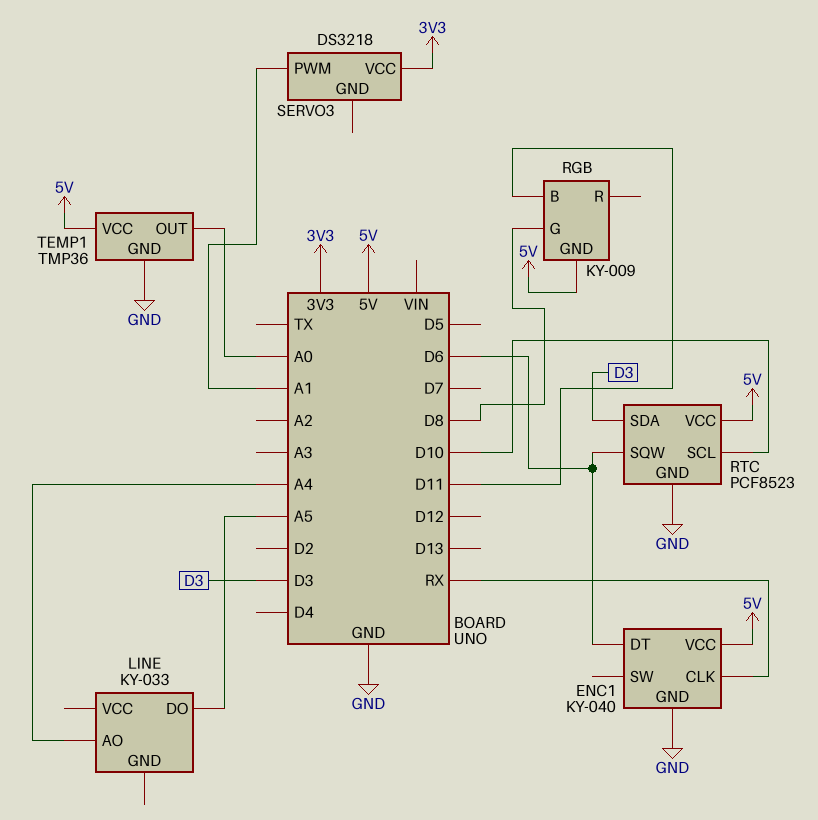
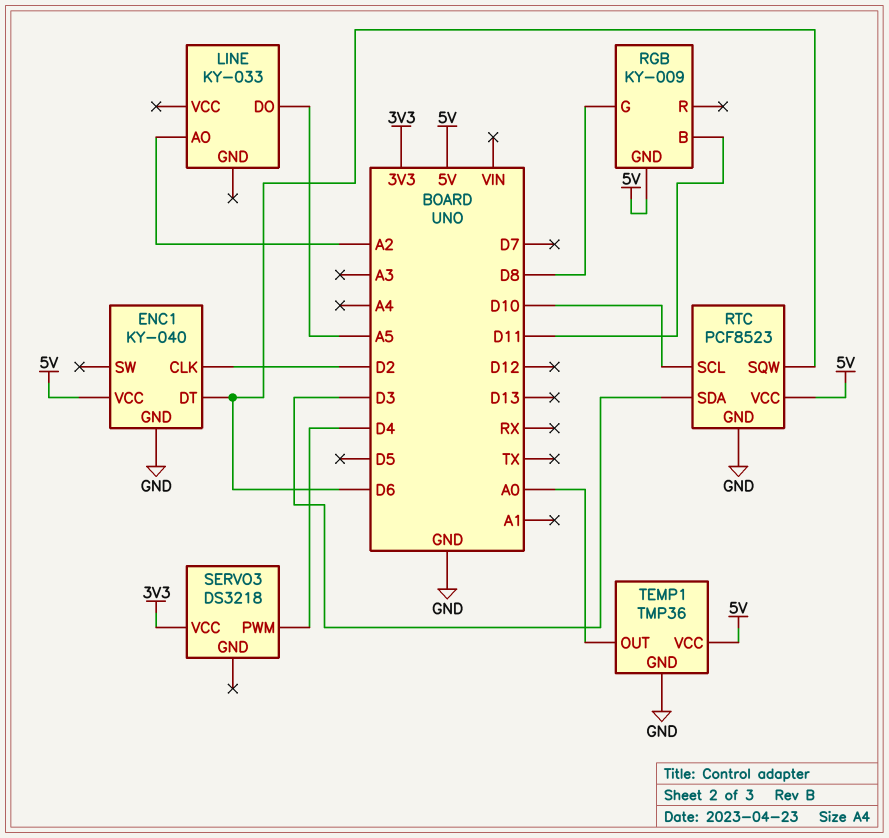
ENC1 pin CLK: RX -> D2
LINE pin AO: A4 -> A2
SERVO3 pin PWM: A1 -> D4

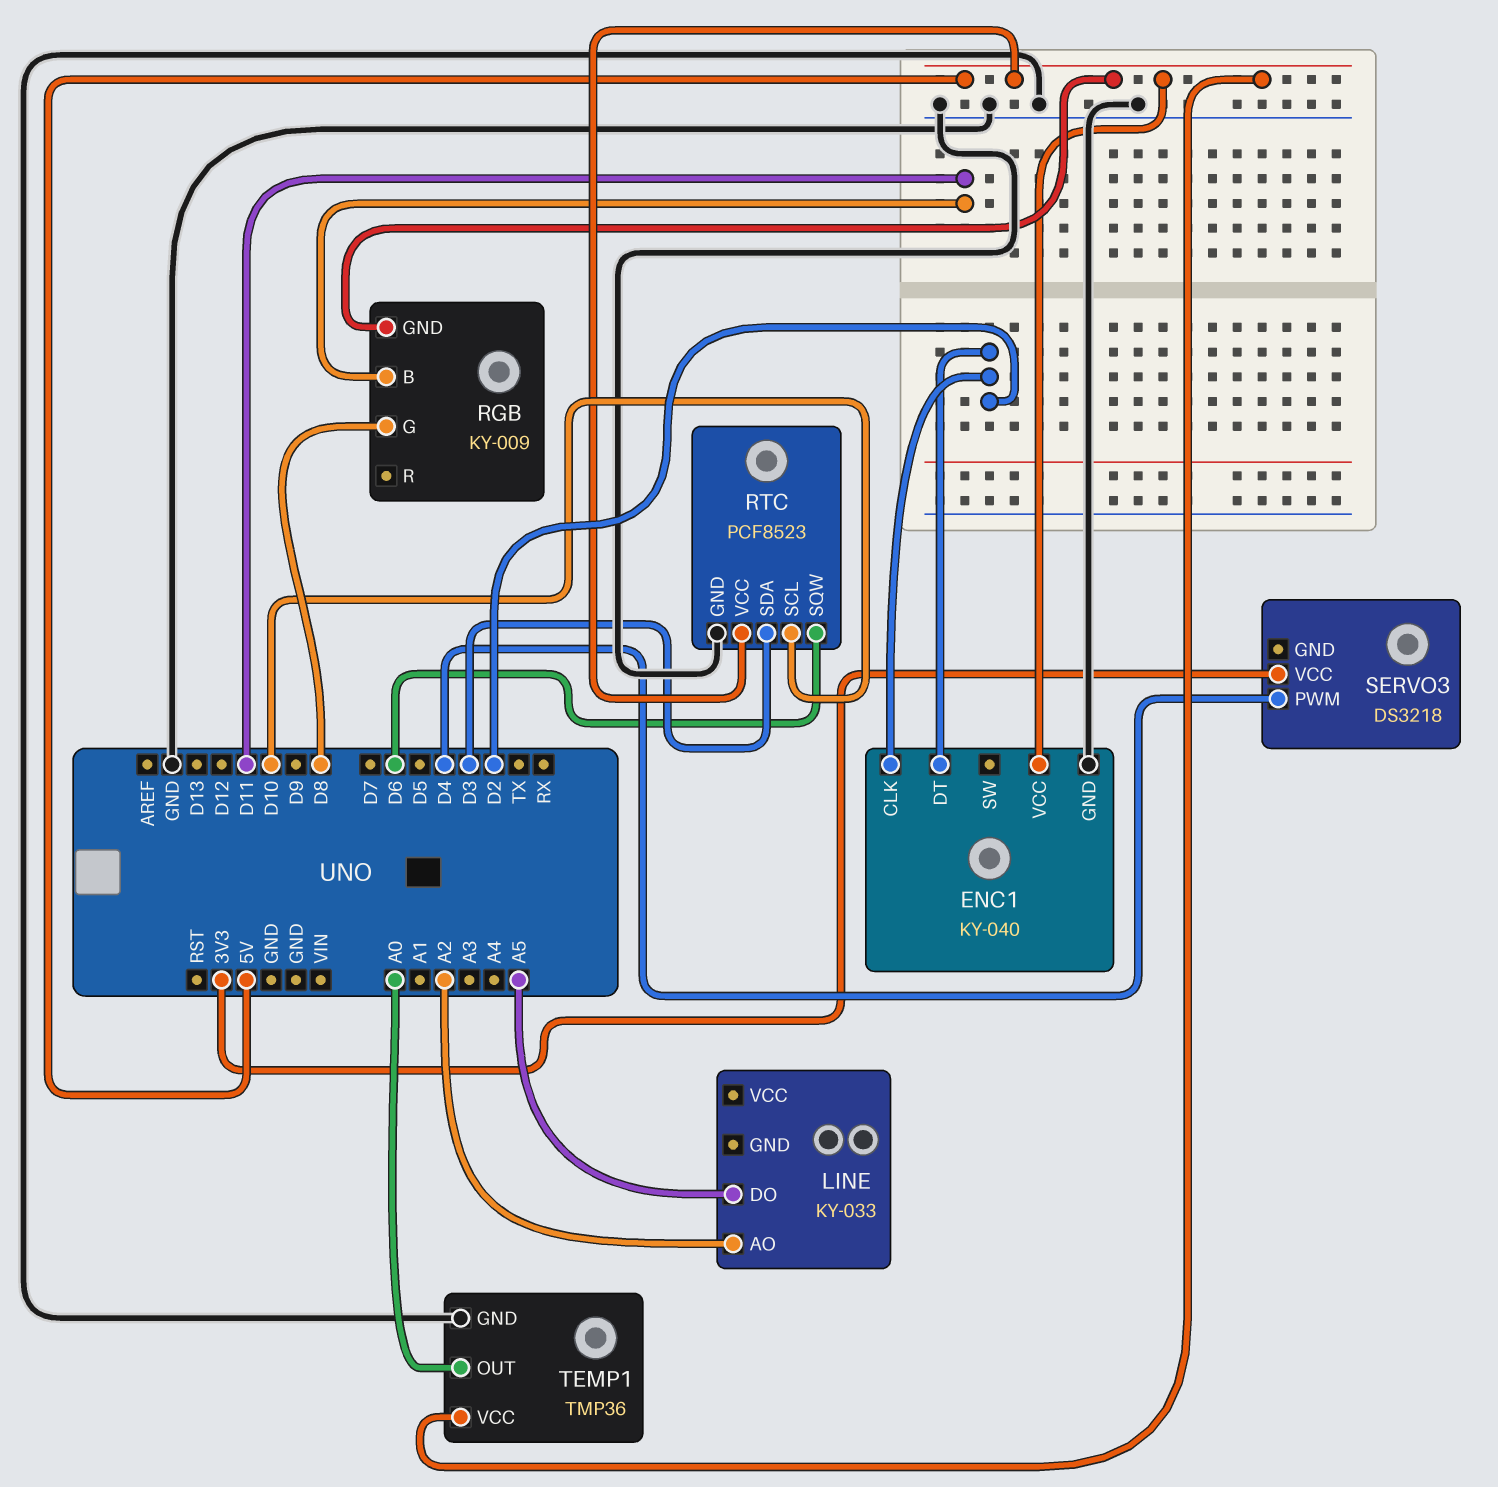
ENC1 pin DT: D6 -> D2

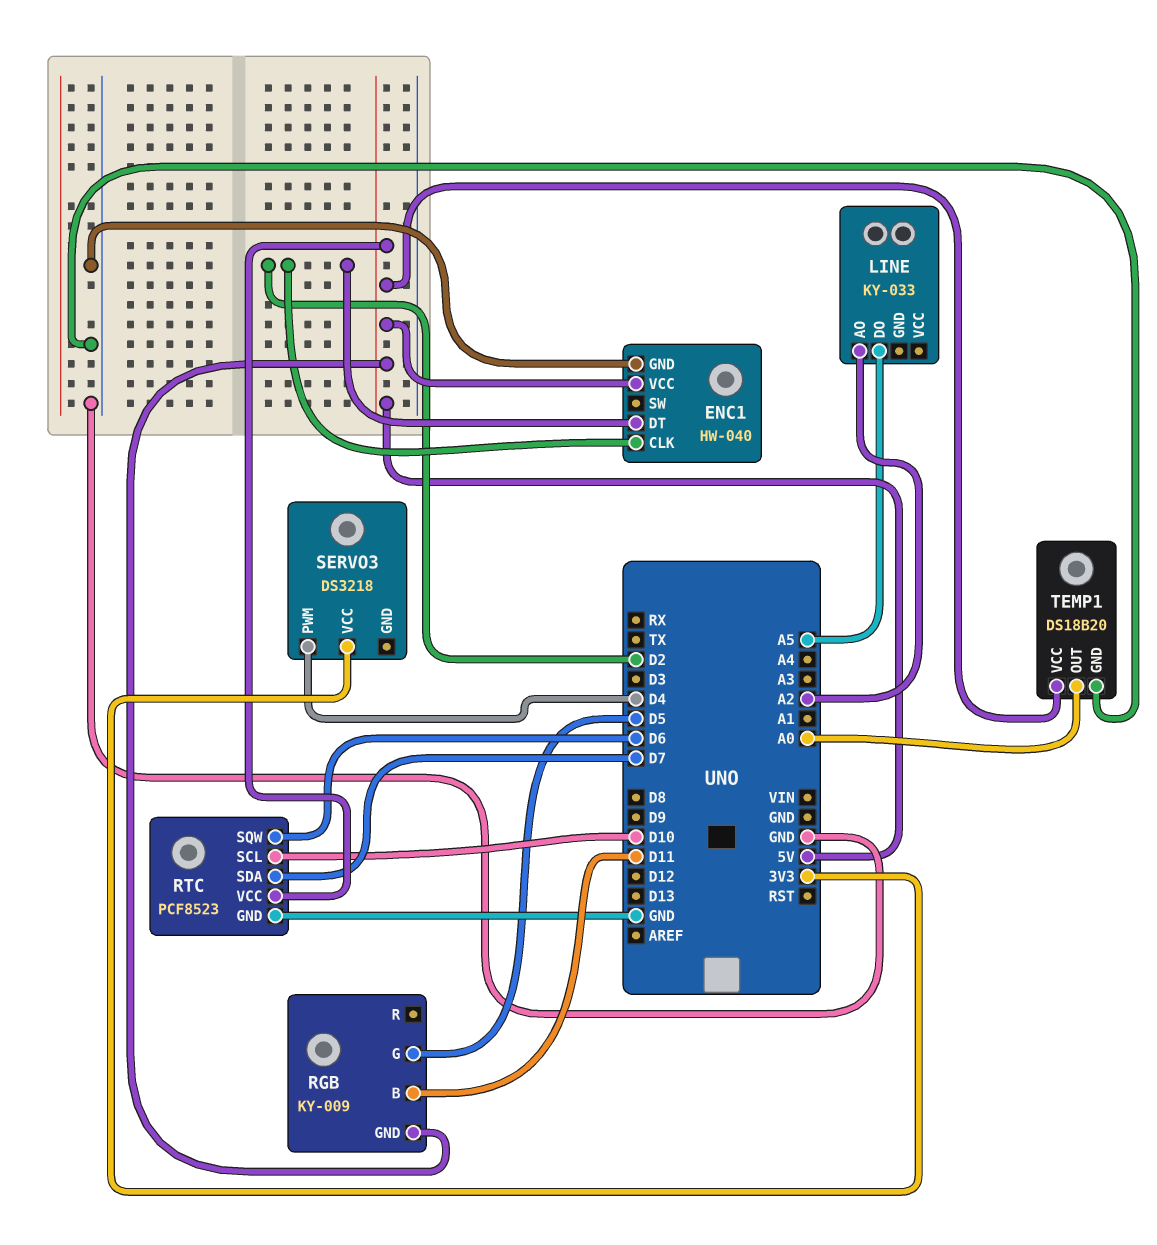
ENC1: KY-040 -> HW-040
RGB pin G: D8 -> D5
RTC pin SDA: D3 -> D7
TEMP1: TMP36 -> DS18B20

